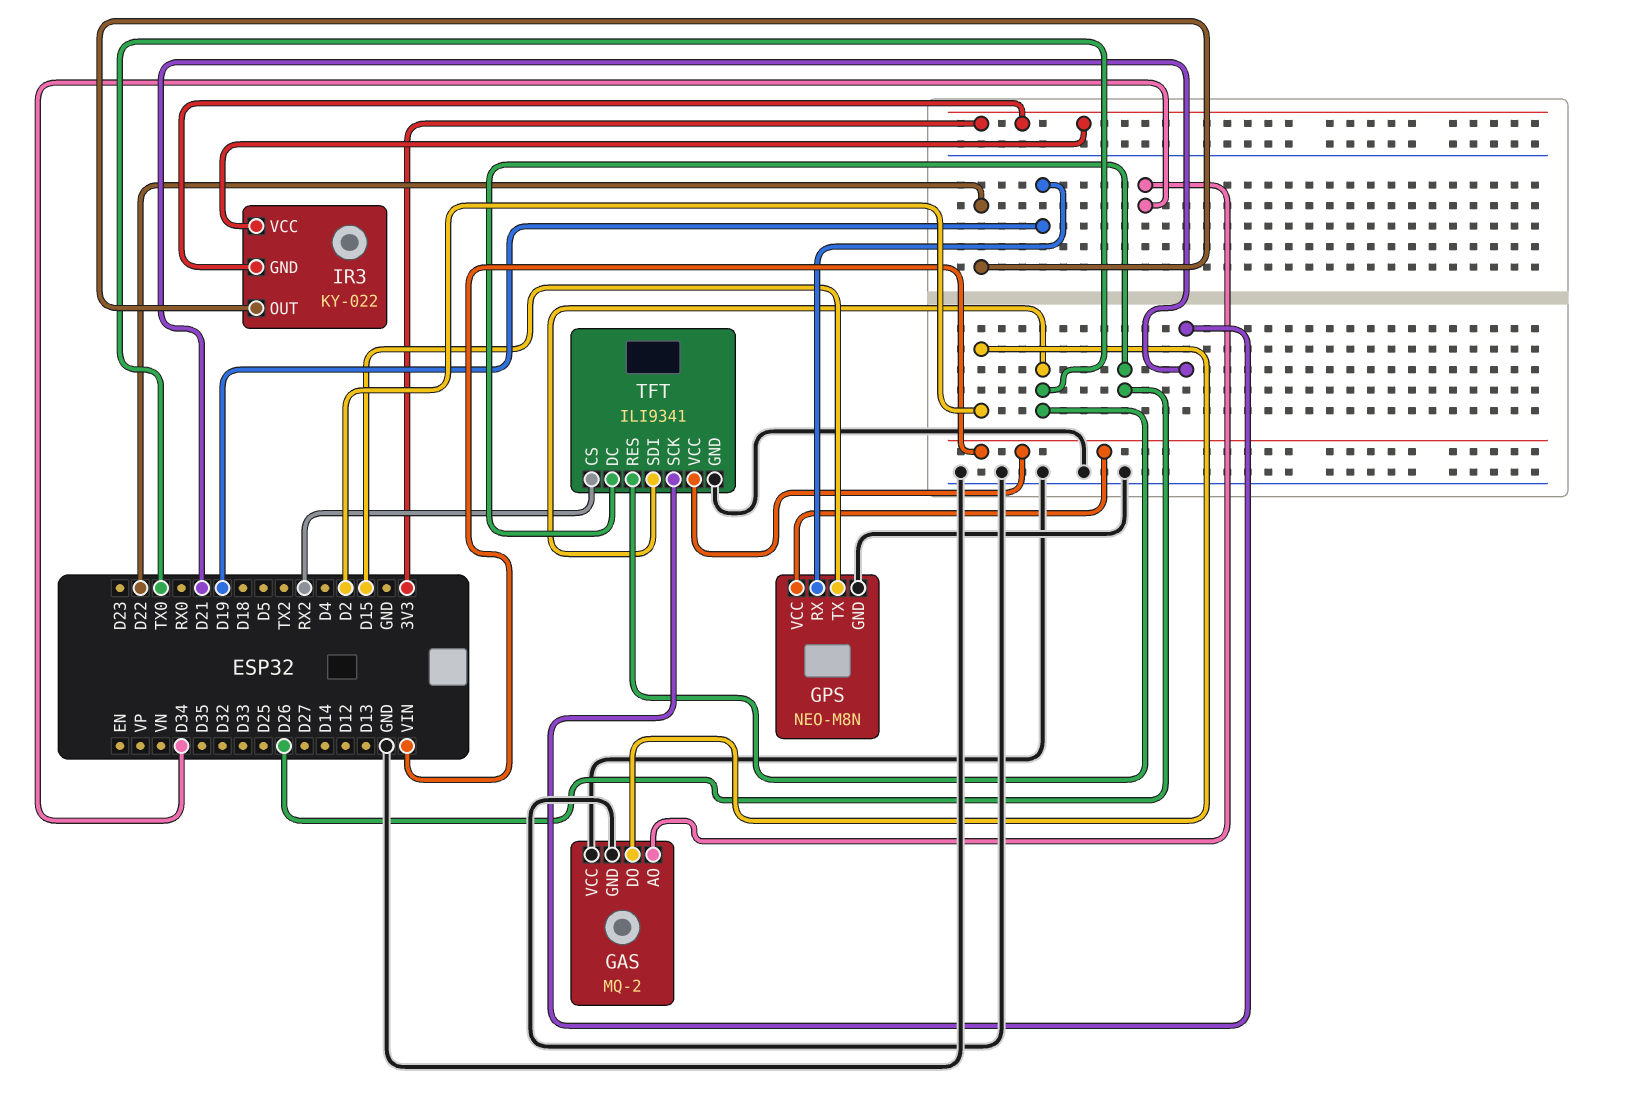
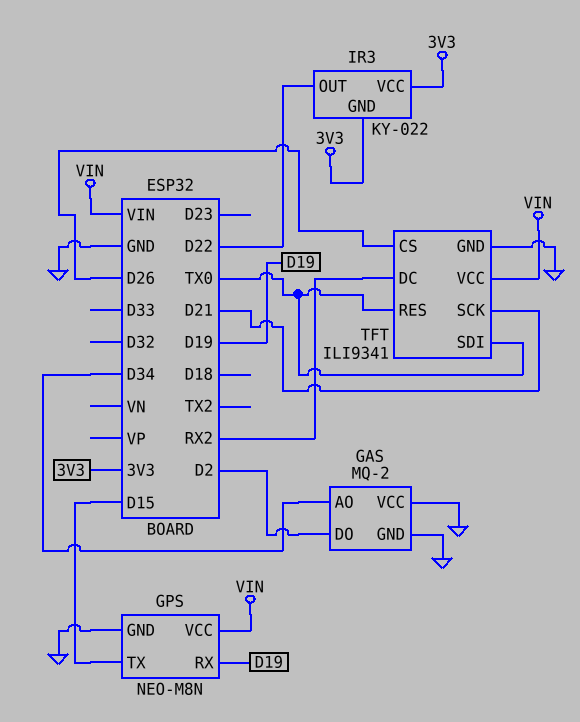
TFT pin CS: RX2 -> D26
TFT pin DC: D26 -> RX2

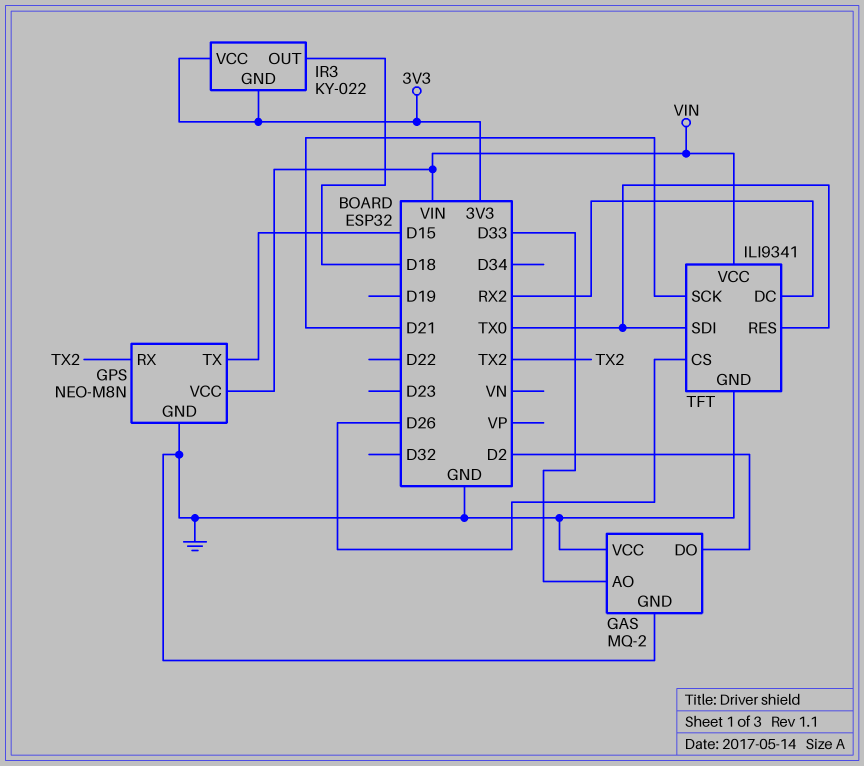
GAS pin AO: D34 -> D33
GPS pin RX: D19 -> TX2
IR3 pin OUT: D22 -> D18

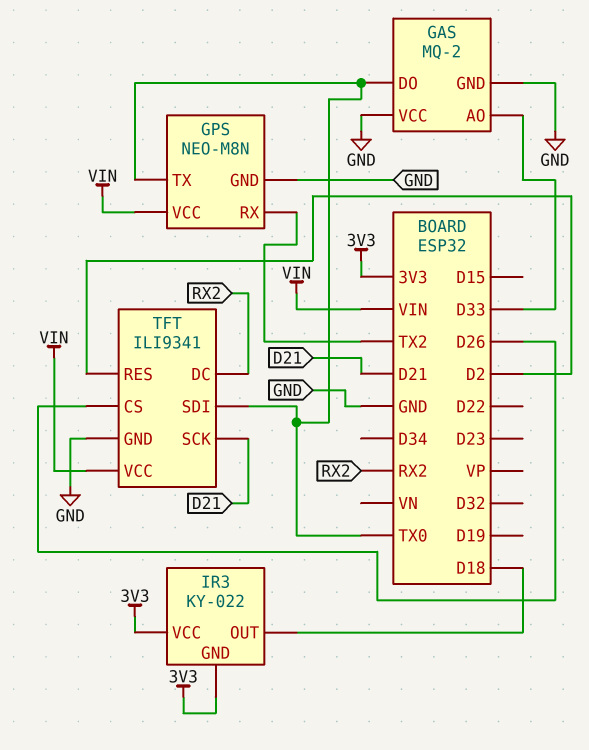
GAS pin DO: D2 -> TX0
GPS pin TX: D15 -> TX0
TFT pin RES: TX0 -> D2

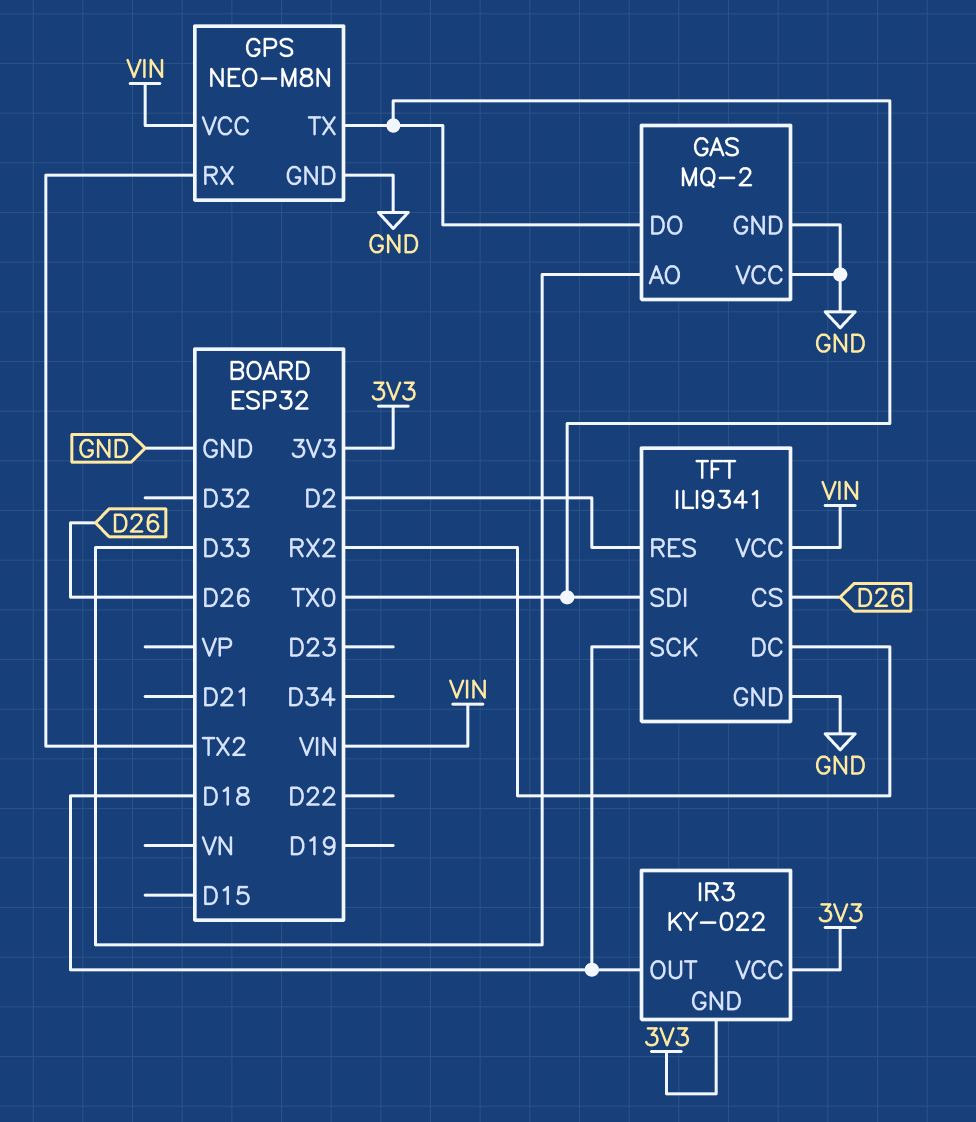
TFT pin SCK: D21 -> D18

